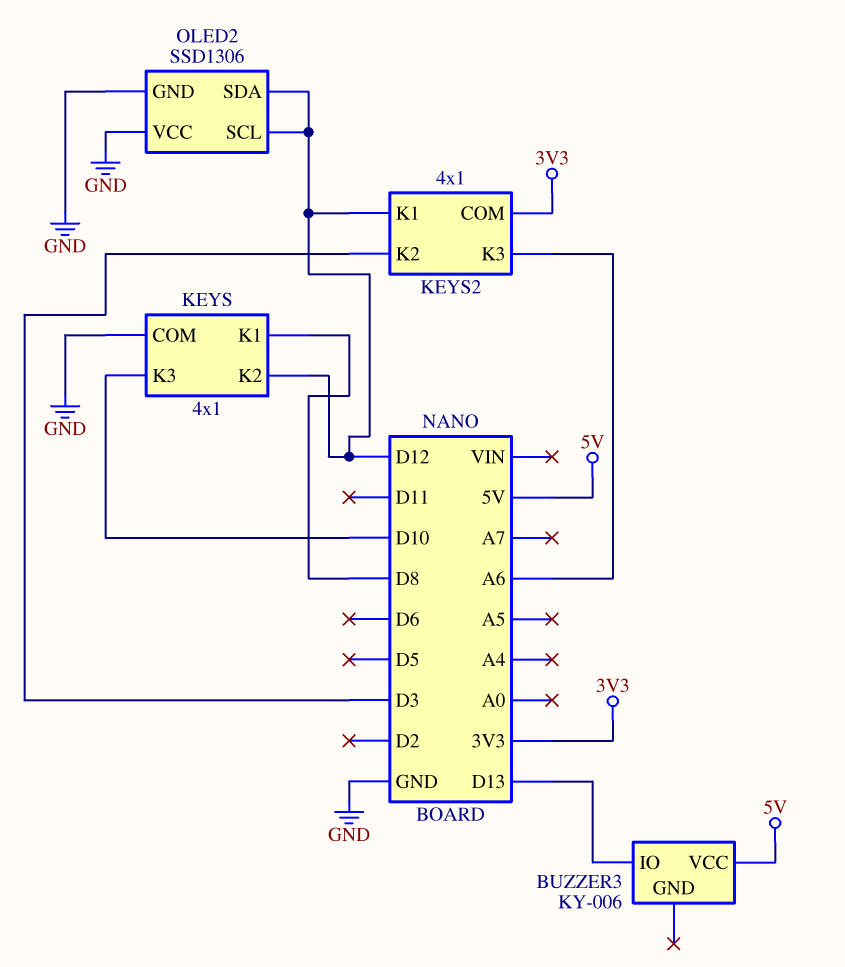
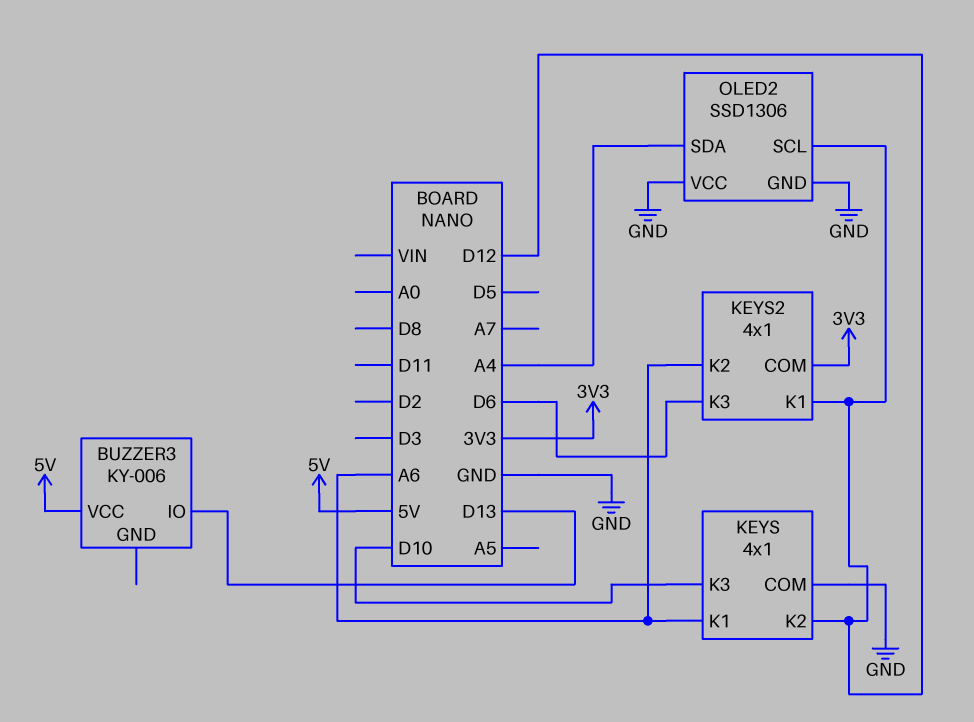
KEYS pin K1: D8 -> A6
KEYS2 pin K2: D3 -> A6
KEYS2 pin K3: A6 -> D6
OLED2 pin SDA: D12 -> A4

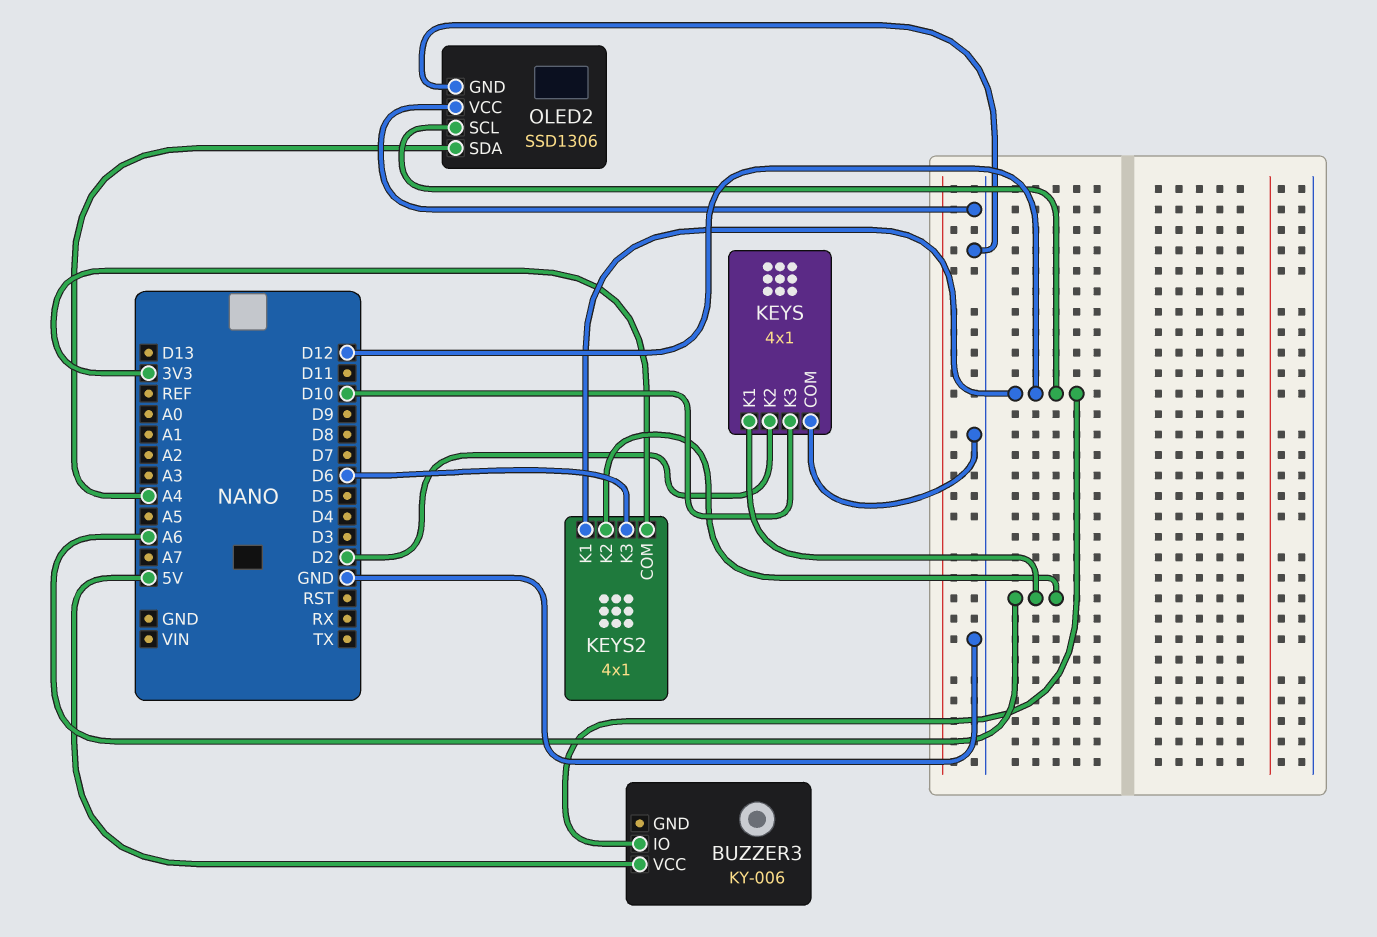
BUZZER3 pin IO: D13 -> D12
KEYS pin K2: D12 -> D2

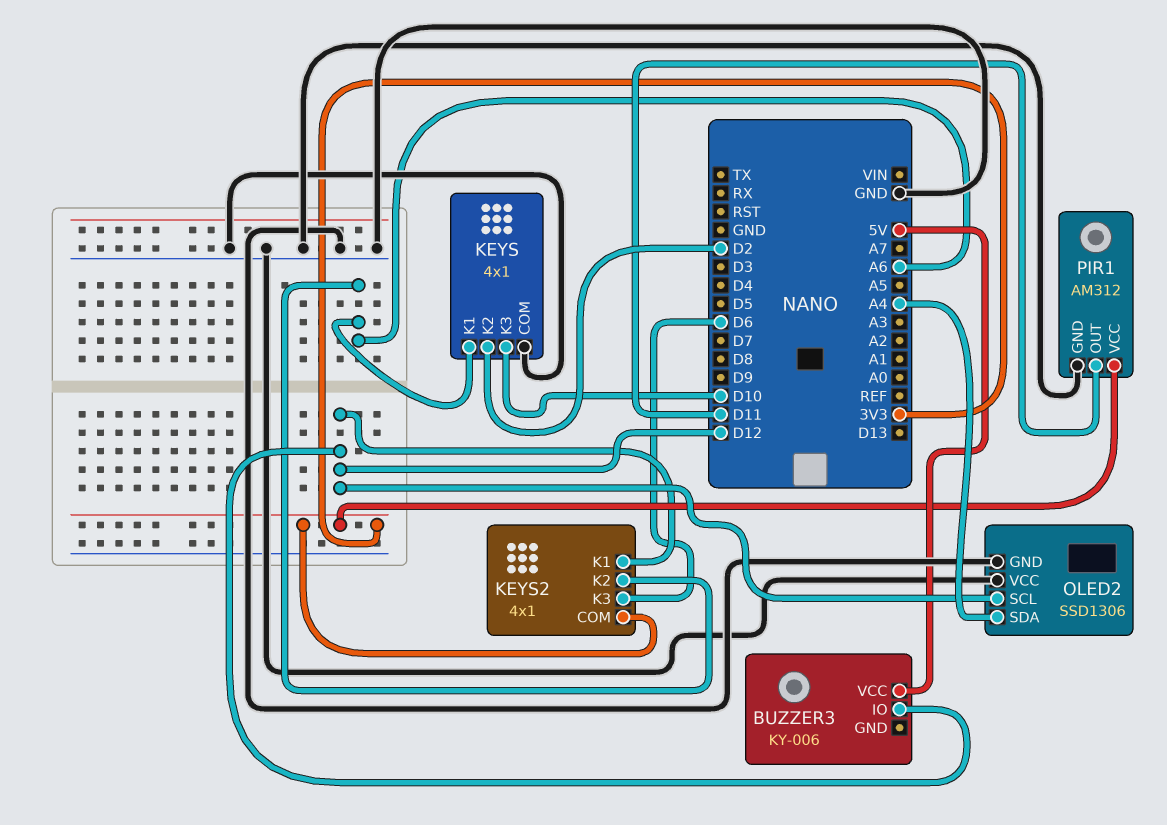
PIR1: none -> AM312
PIR1 pin GND: none -> GND
PIR1 pin OUT: none -> D11
PIR1 pin VCC: none -> 3V3

